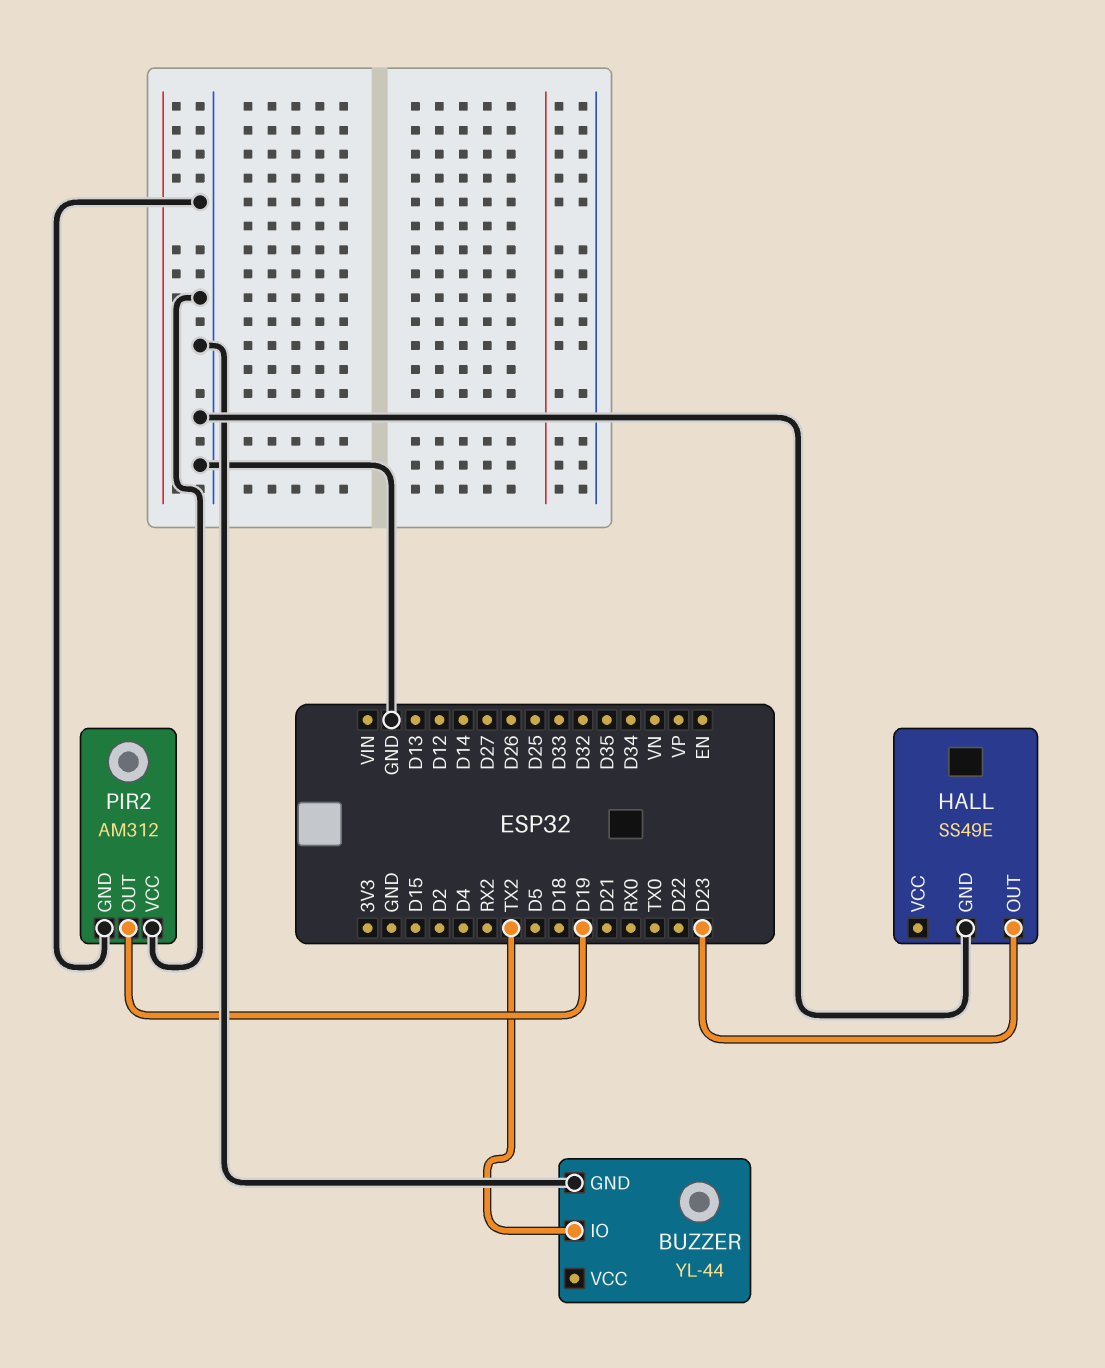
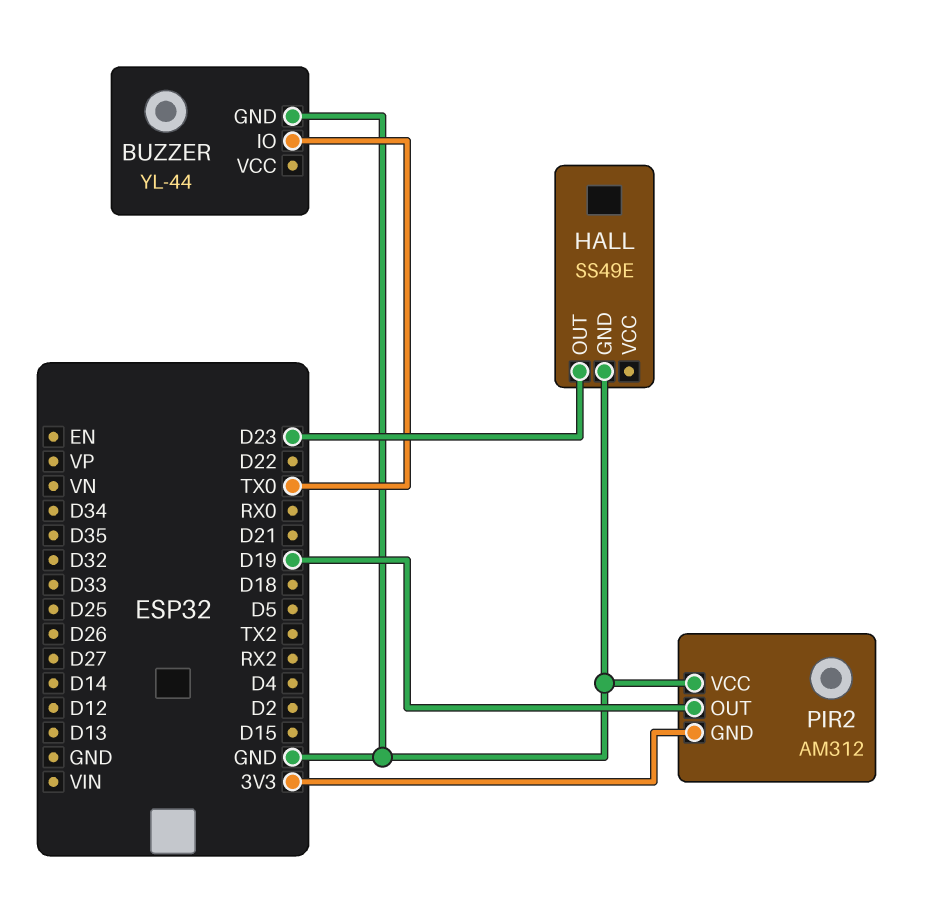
BUZZER pin IO: TX2 -> TX0
PIR2 pin GND: GND -> 3V3

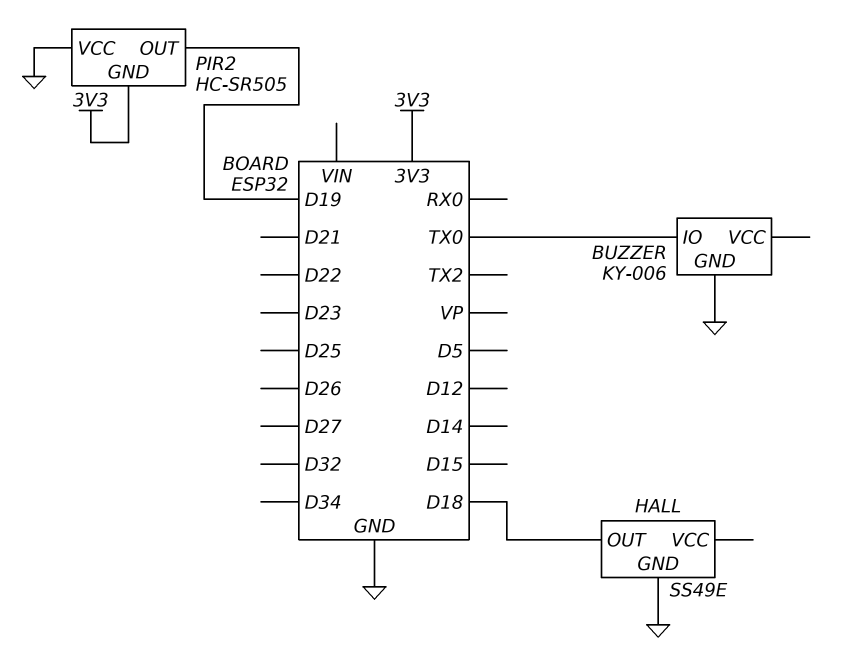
BUZZER: YL-44 -> KY-006
HALL pin OUT: D23 -> D18
PIR2: AM312 -> HC-SR505

